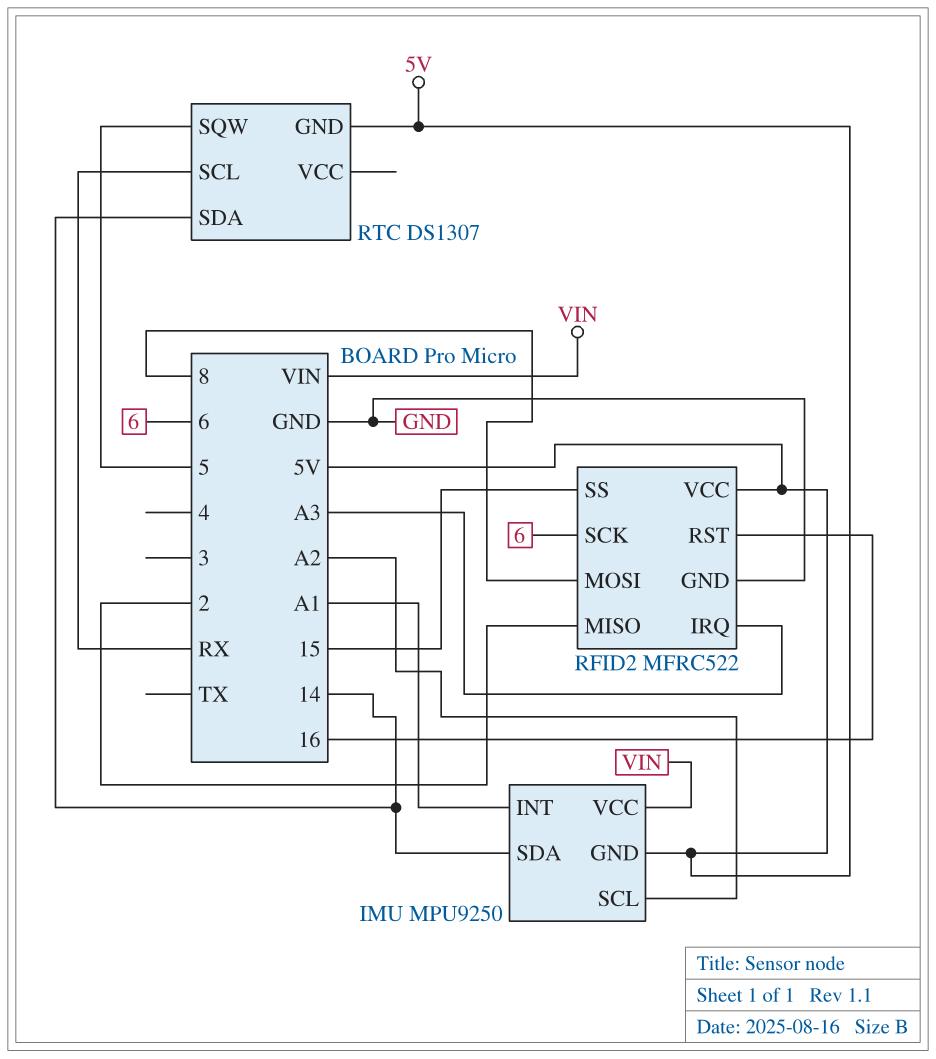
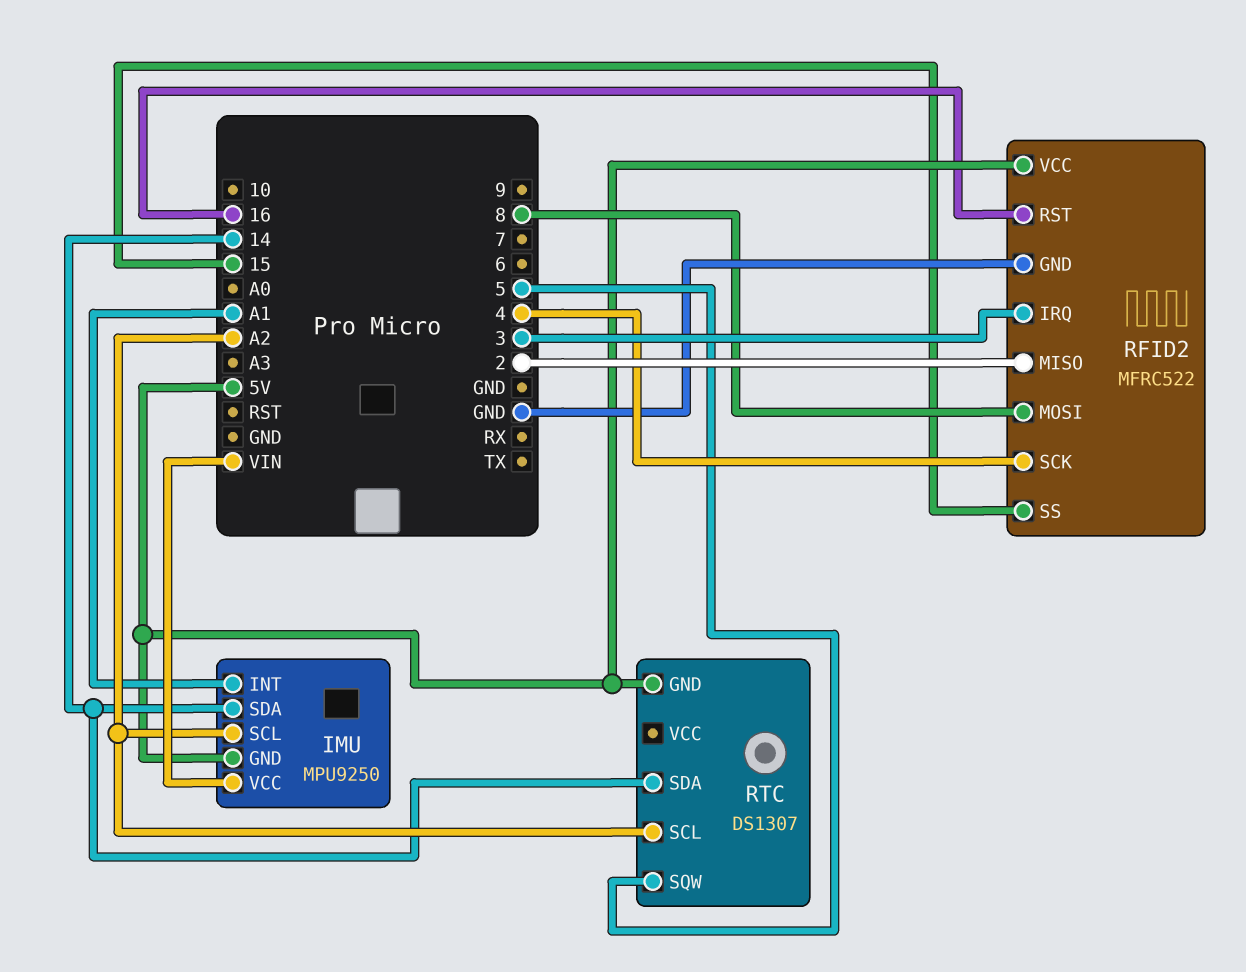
RFID2 pin IRQ: A3 -> 3
RFID2 pin SCK: 6 -> 4
RTC pin SCL: RX -> A2

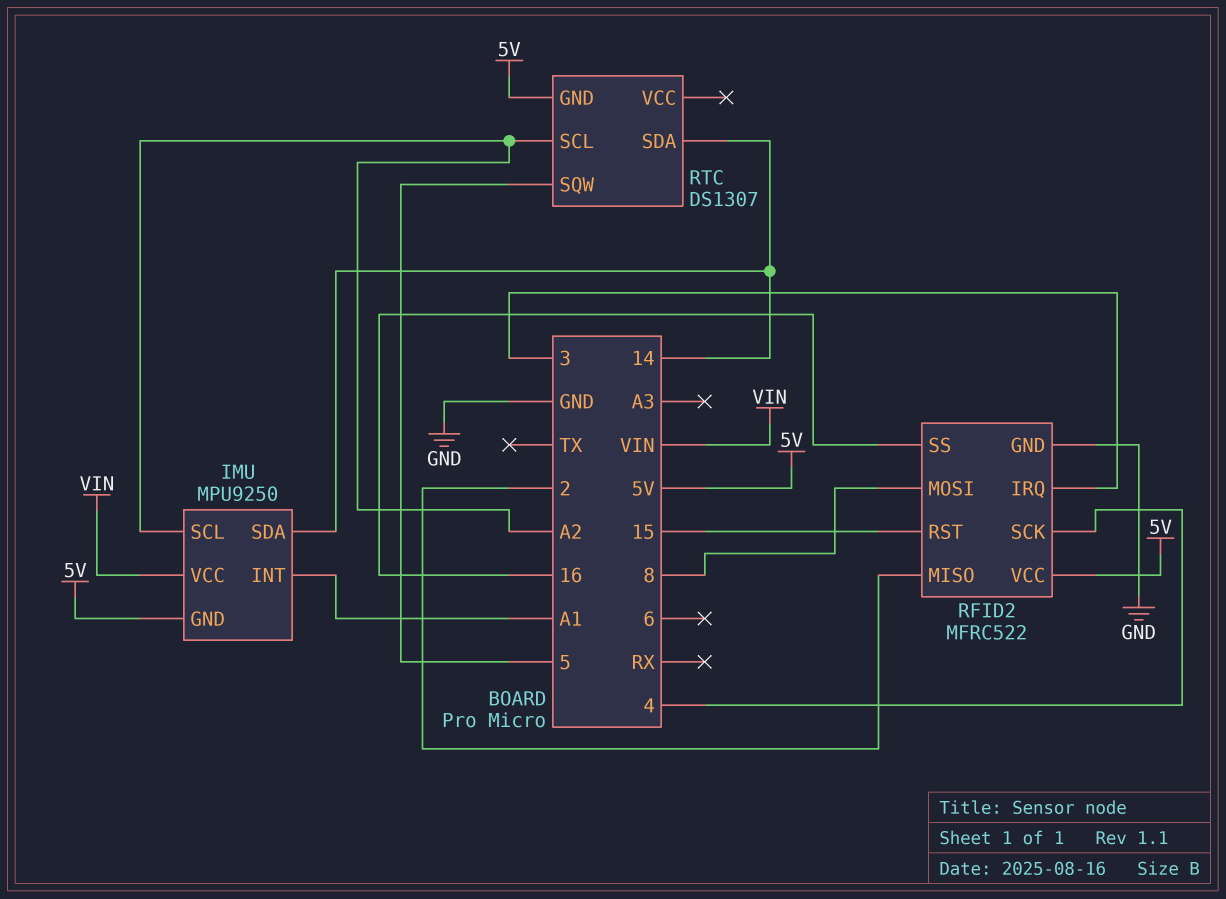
RFID2 pin RST: 16 -> 15
RFID2 pin SS: 15 -> 16

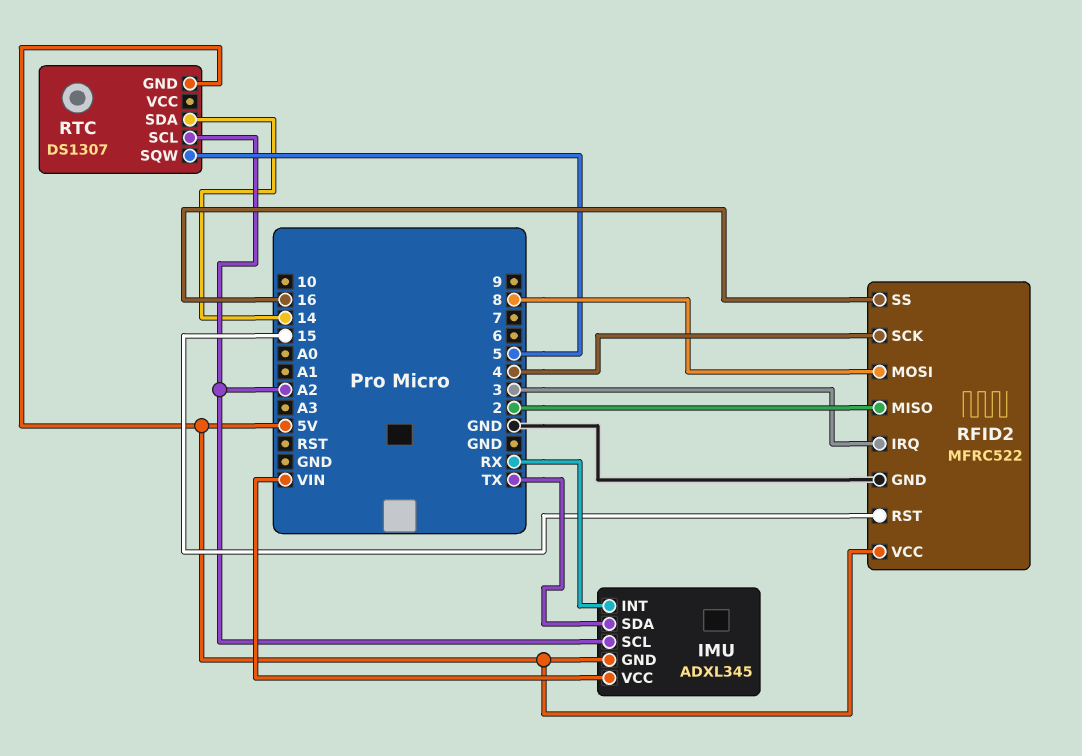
IMU: MPU9250 -> ADXL345
IMU pin INT: A1 -> RX
IMU pin SDA: 14 -> TX

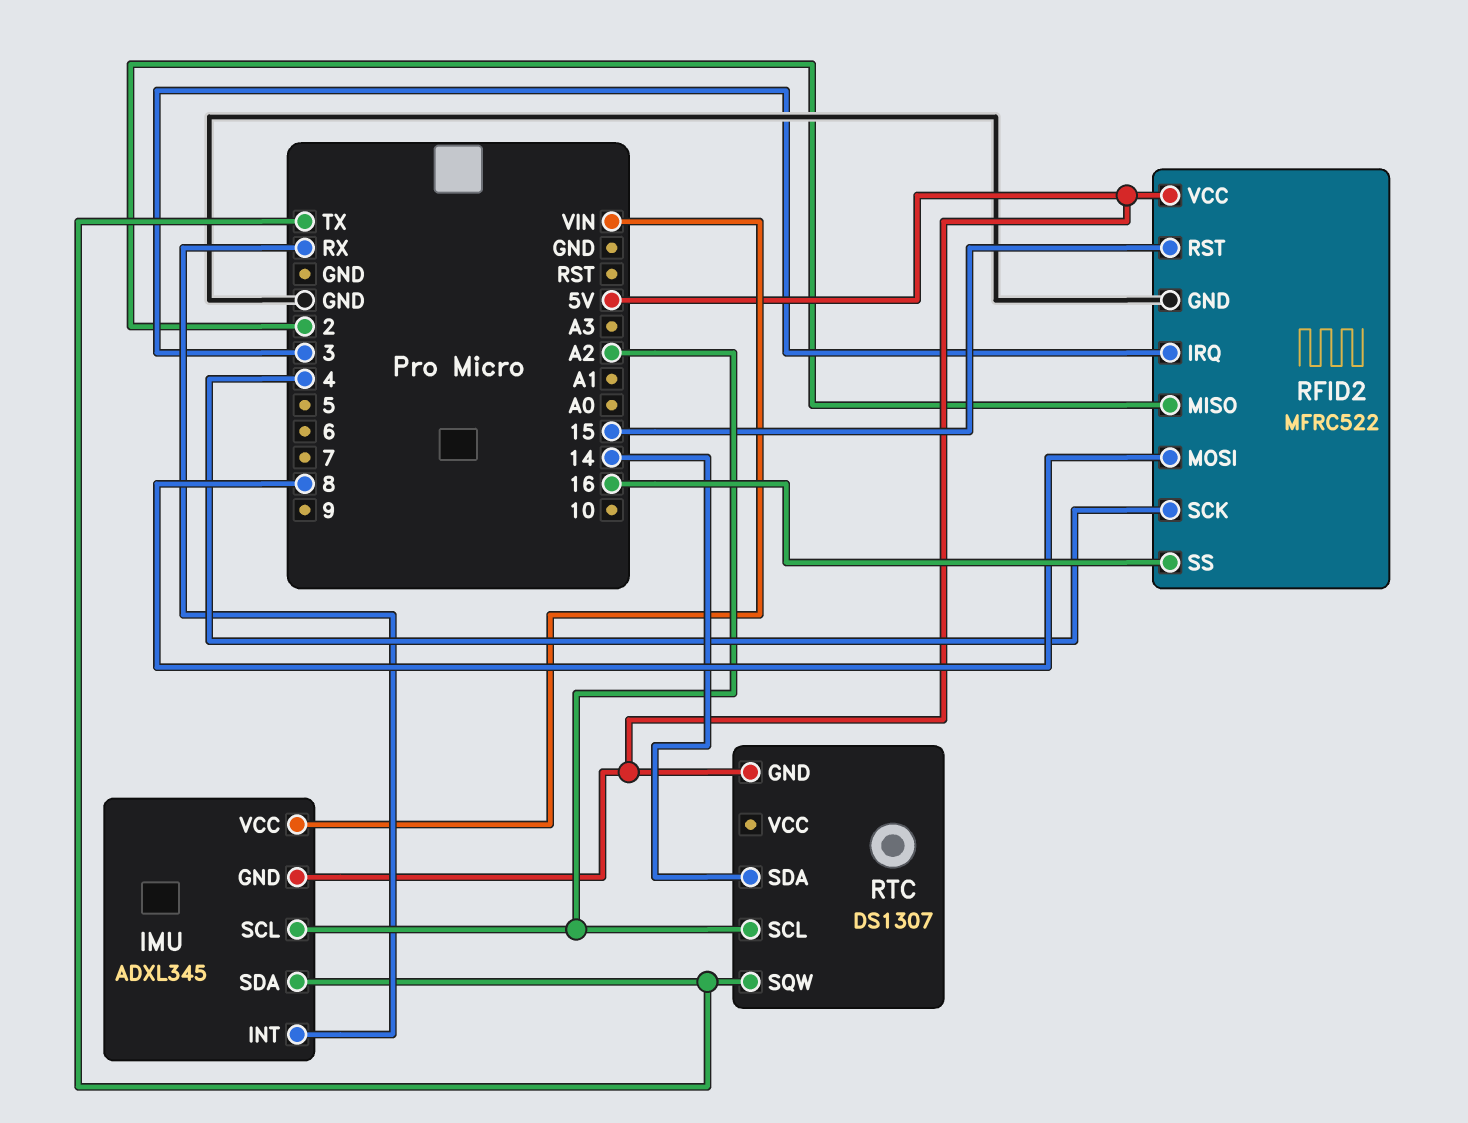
RTC pin SQW: 5 -> TX

